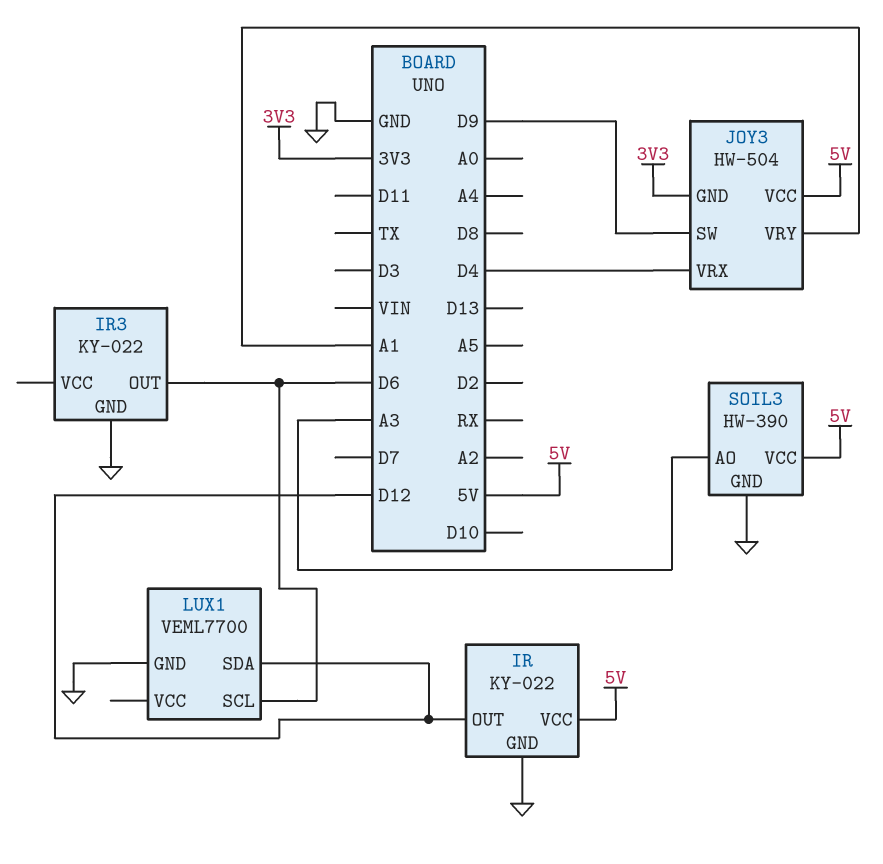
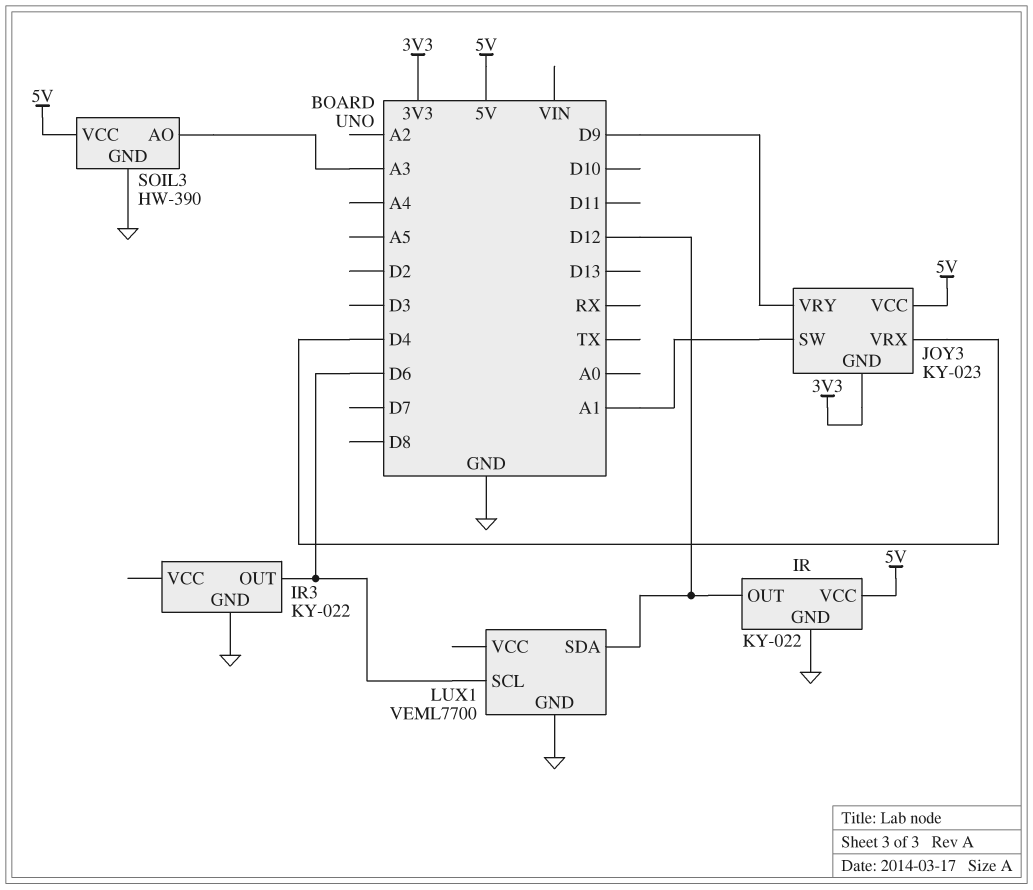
JOY3: HW-504 -> KY-023
JOY3 pin SW: D9 -> A1
JOY3 pin VRY: A1 -> D9

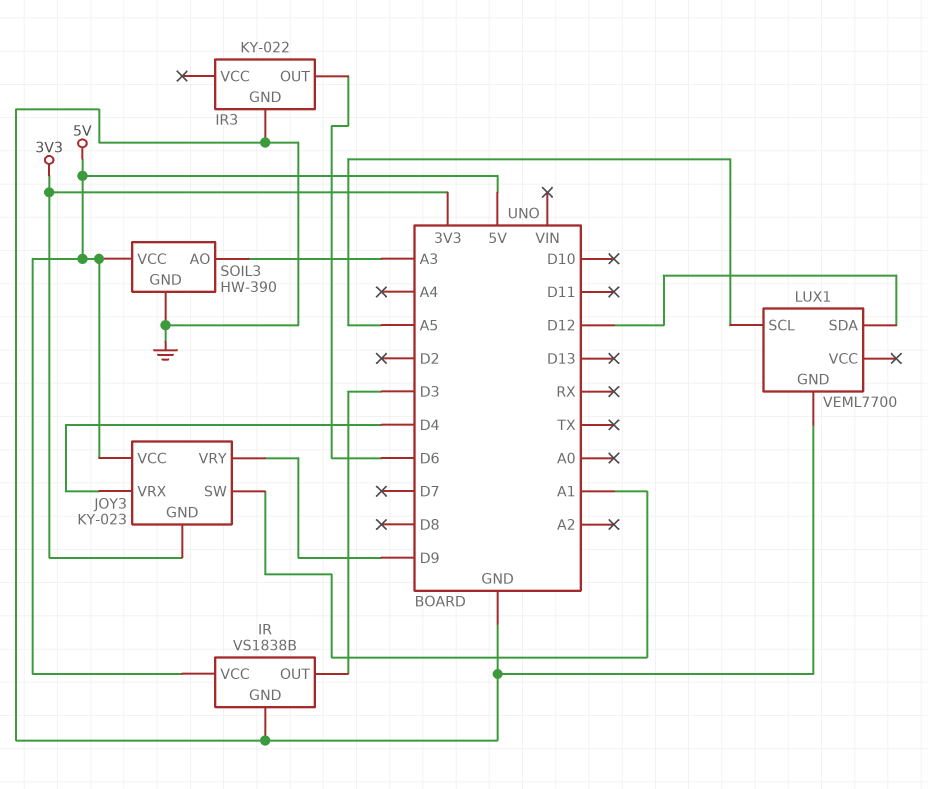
IR: KY-022 -> VS1838B
IR pin OUT: D12 -> D3
LUX1 pin SCL: D6 -> A5

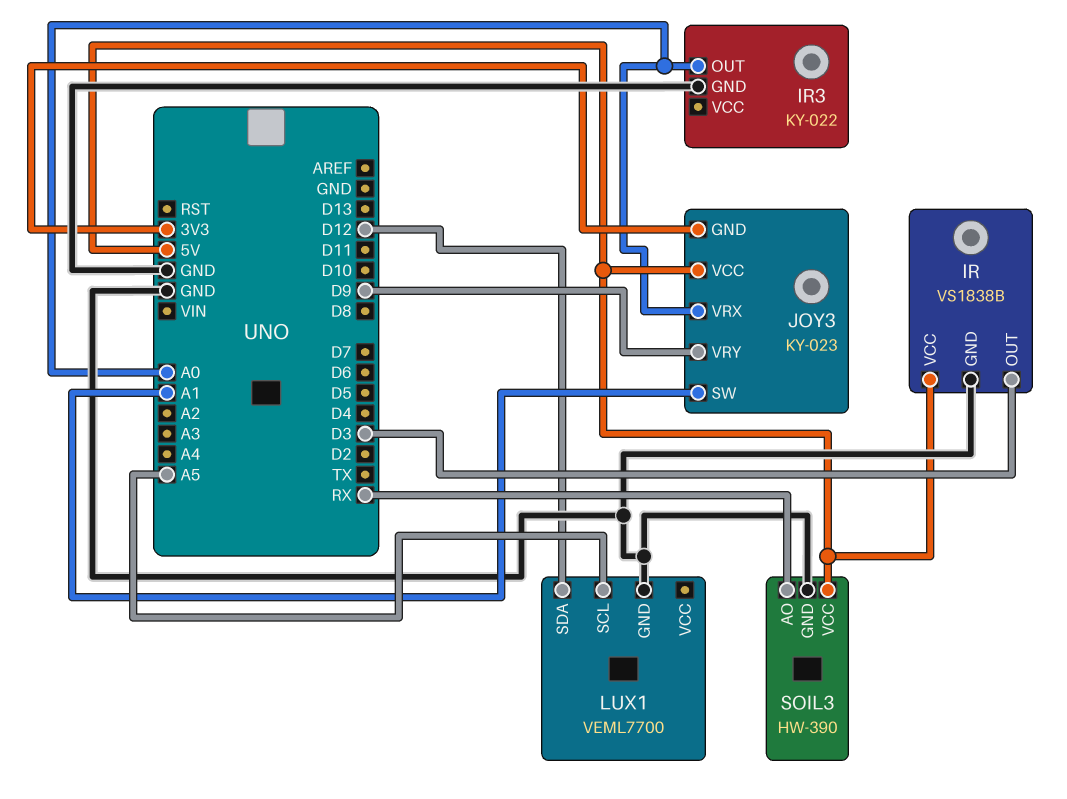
IR3 pin OUT: D6 -> A0
JOY3 pin VRX: D4 -> A0
SOIL3 pin AO: A3 -> RX

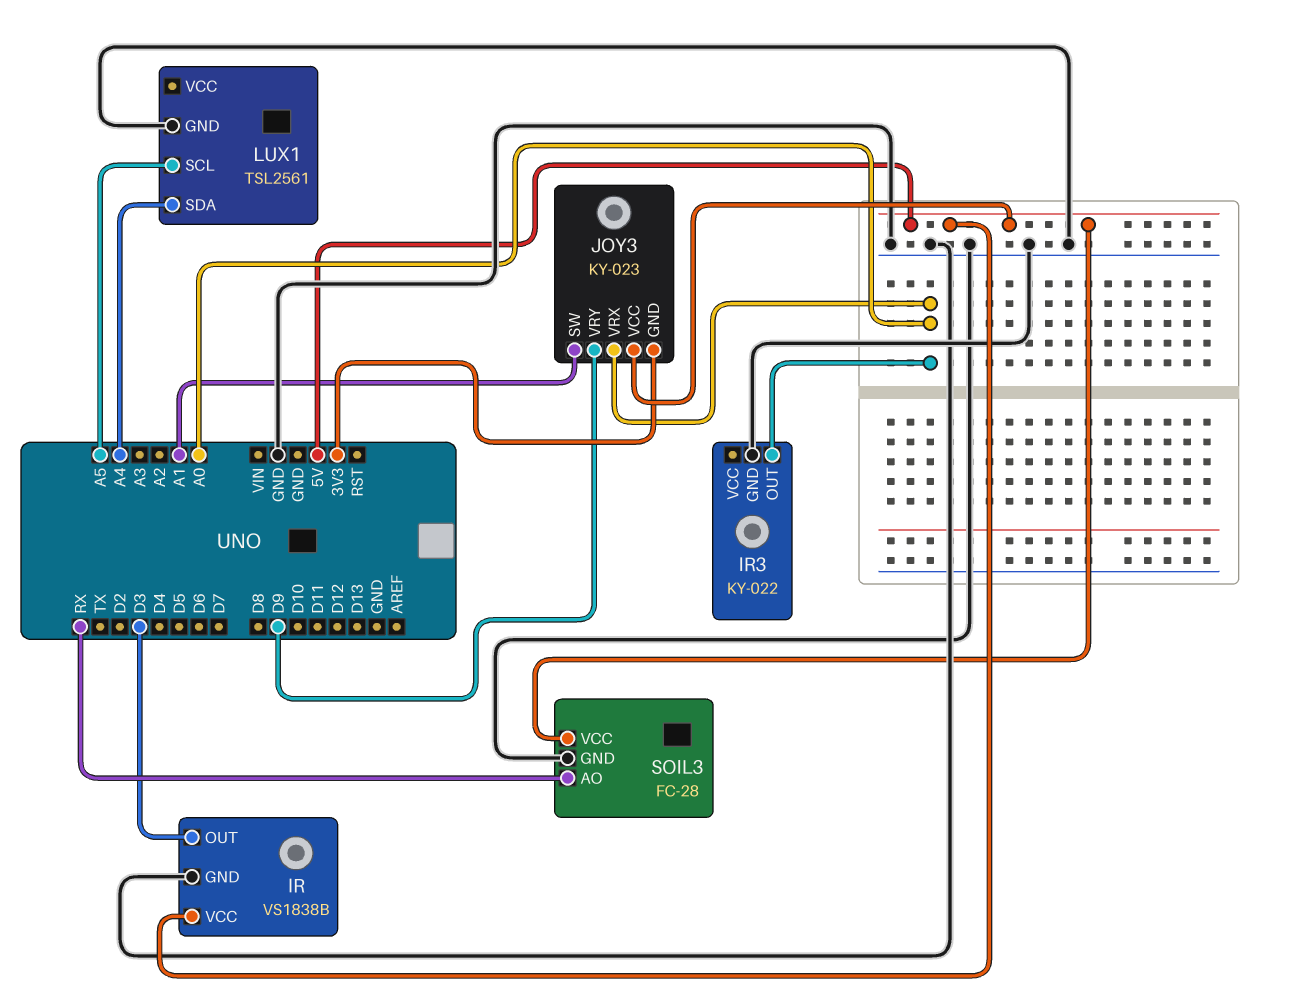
LUX1: VEML7700 -> TSL2561
LUX1 pin SDA: D12 -> A4
SOIL3: HW-390 -> FC-28

